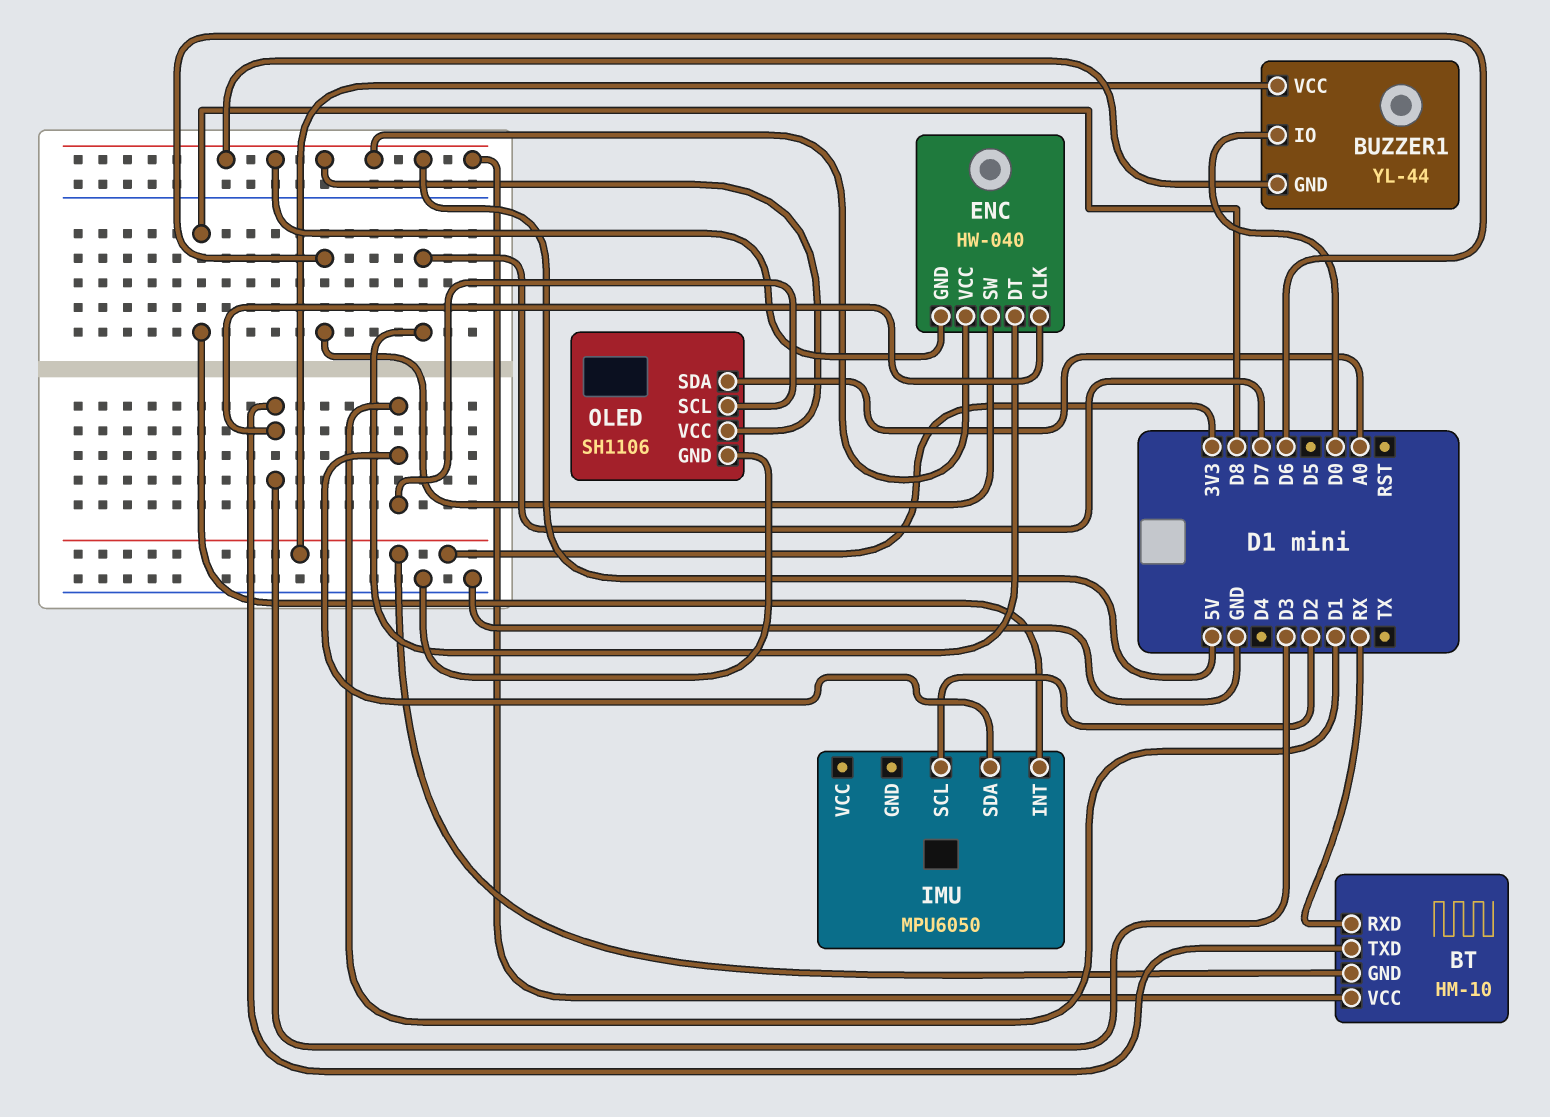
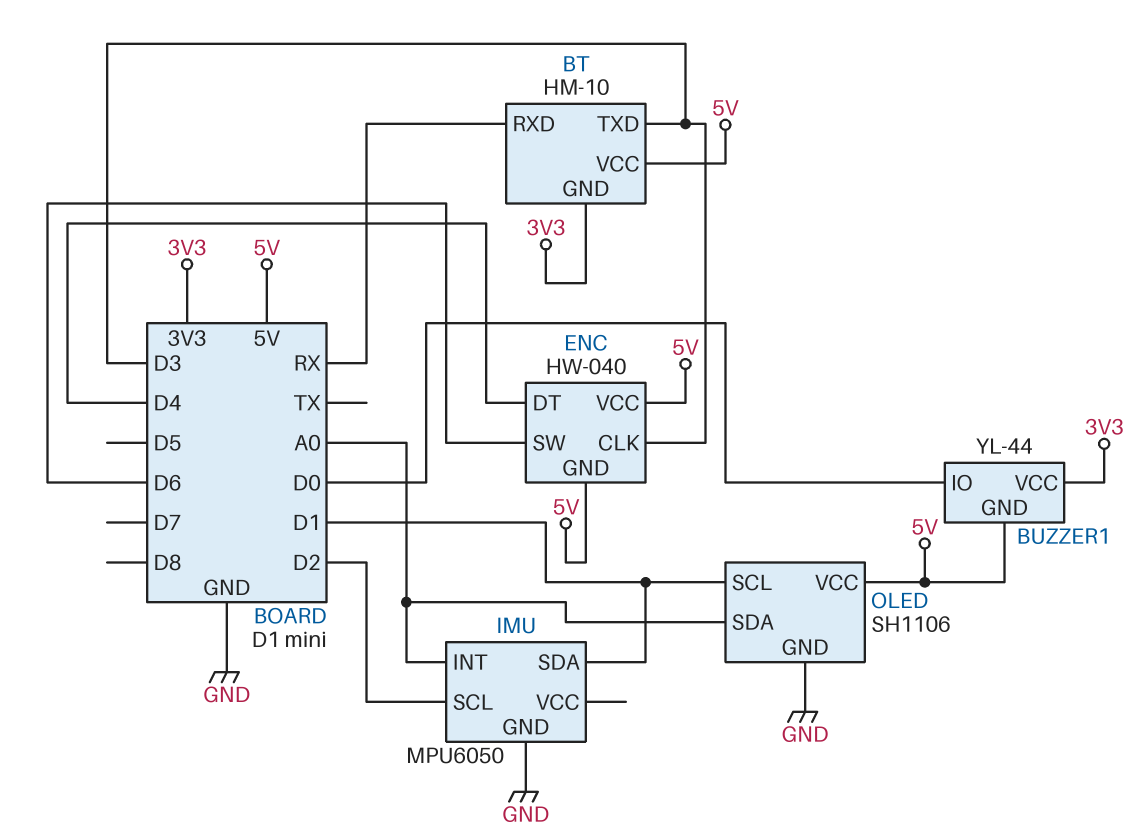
ENC pin DT: D7 -> D4
IMU pin GND: none -> GND
IMU pin INT: D8 -> A0

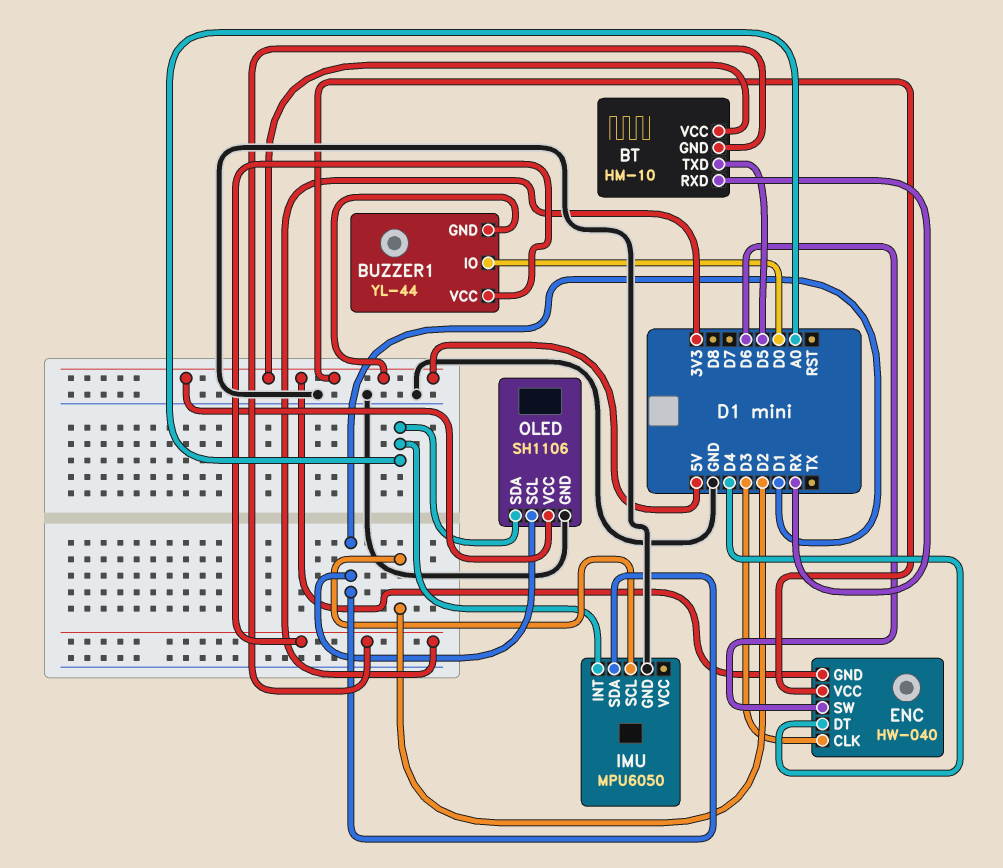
BT pin TXD: D3 -> D5

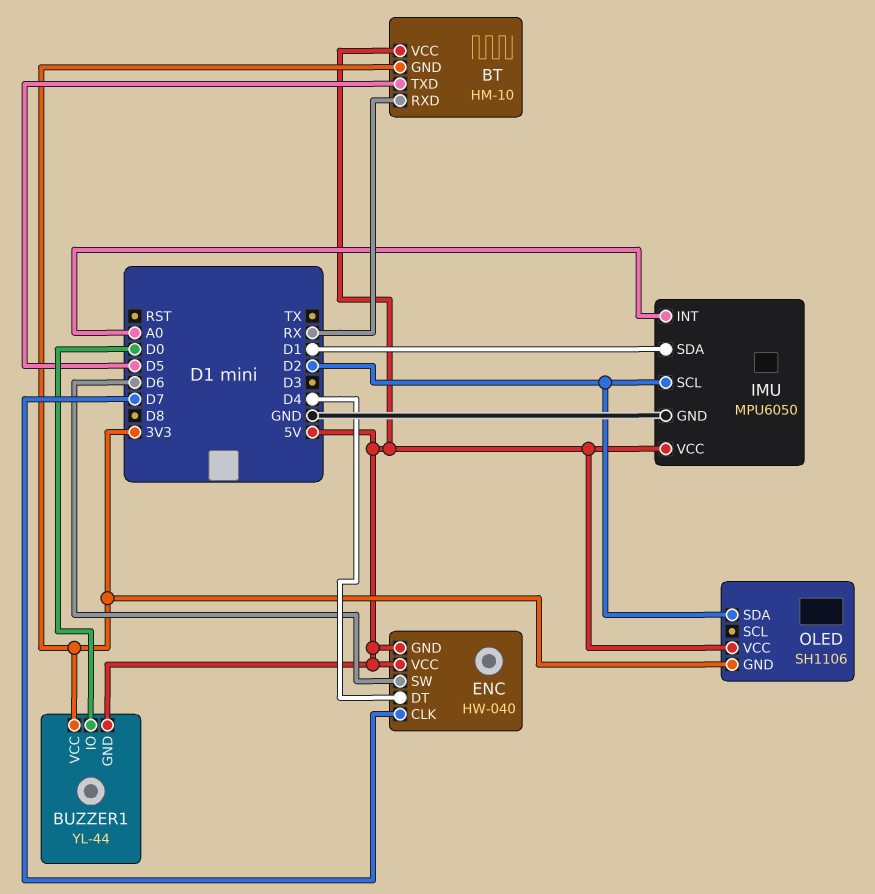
ENC pin CLK: D3 -> D7
IMU pin VCC: none -> 5V
OLED pin GND: GND -> 3V3
OLED pin SCL: D1 -> none
OLED pin SDA: A0 -> D2

